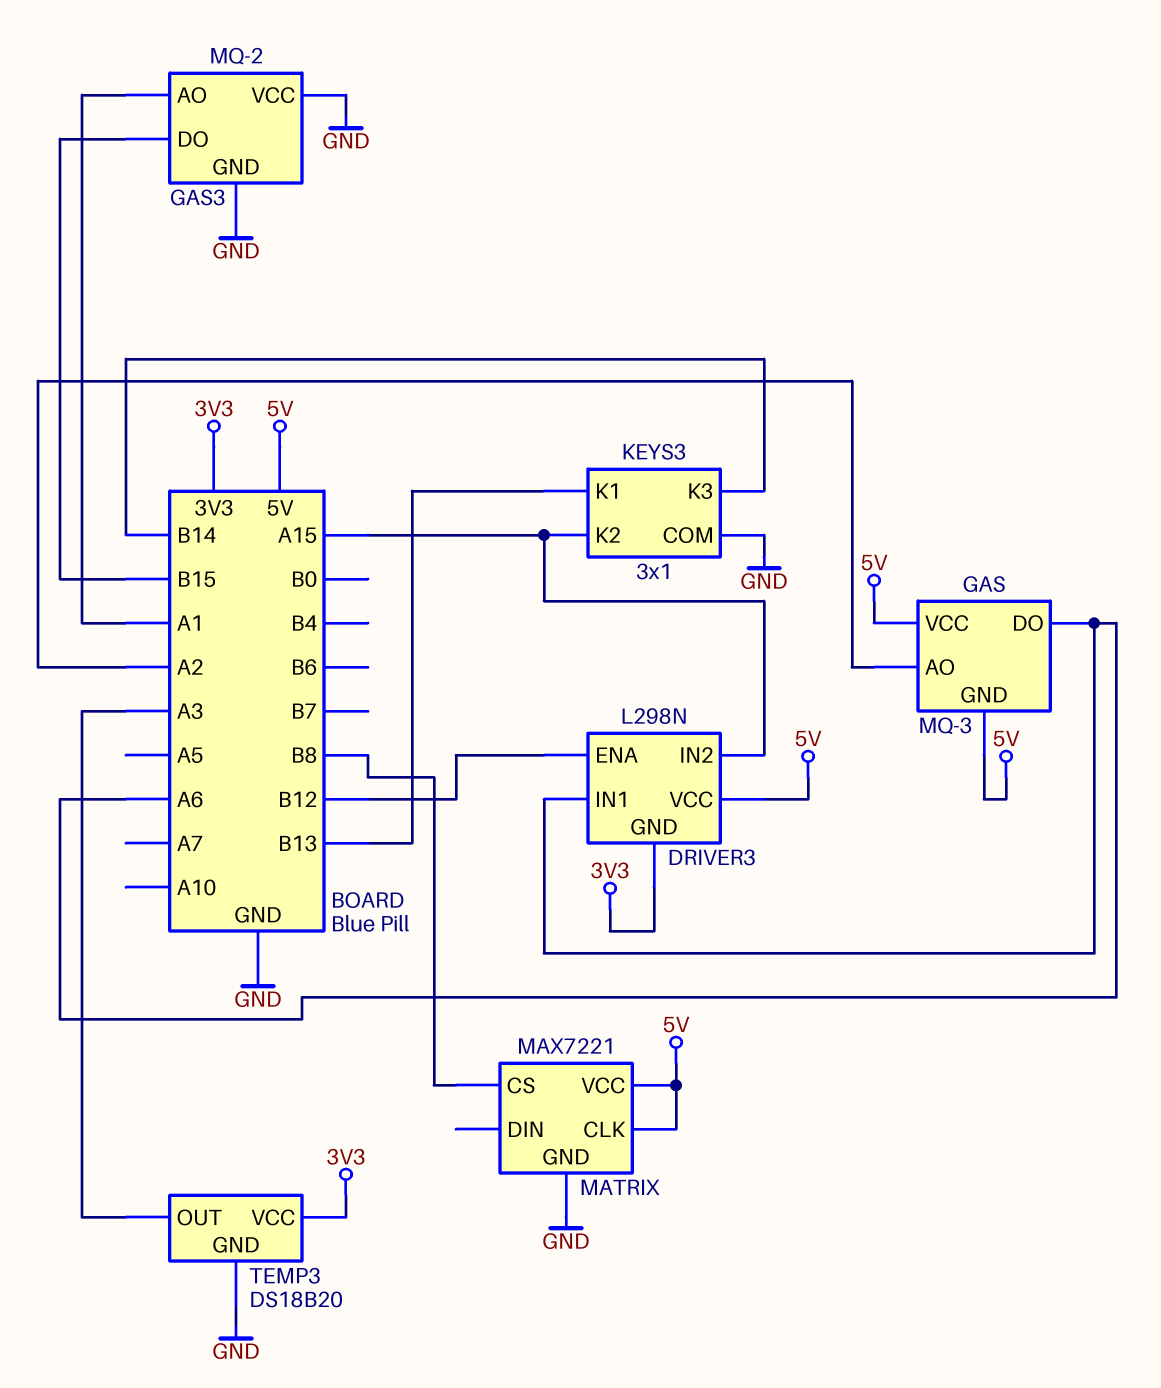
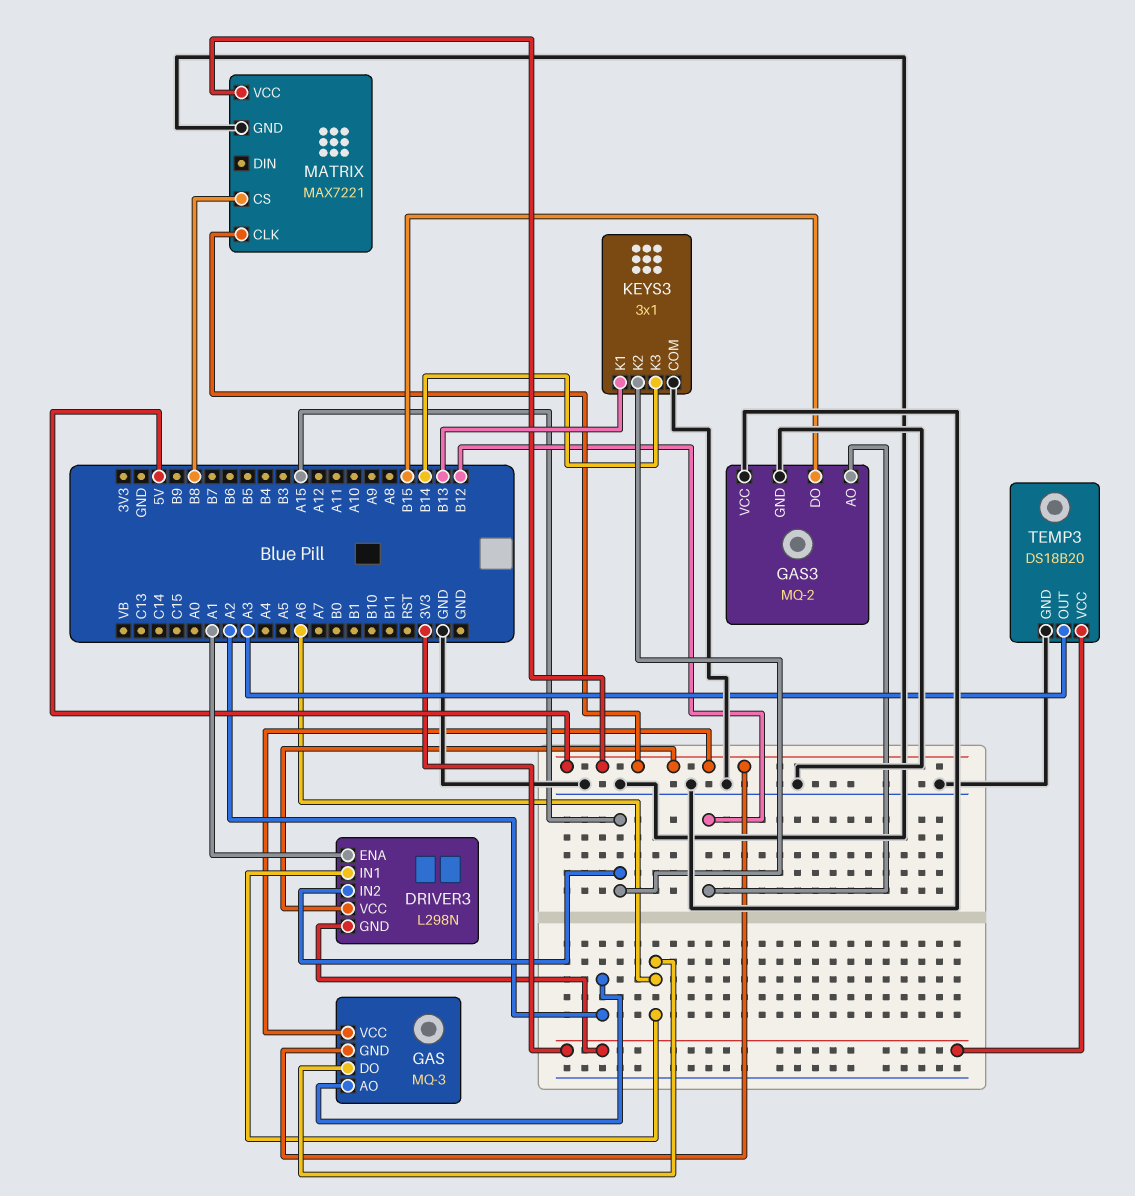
DRIVER3 pin ENA: B12 -> A1
GAS3 pin AO: A1 -> B12

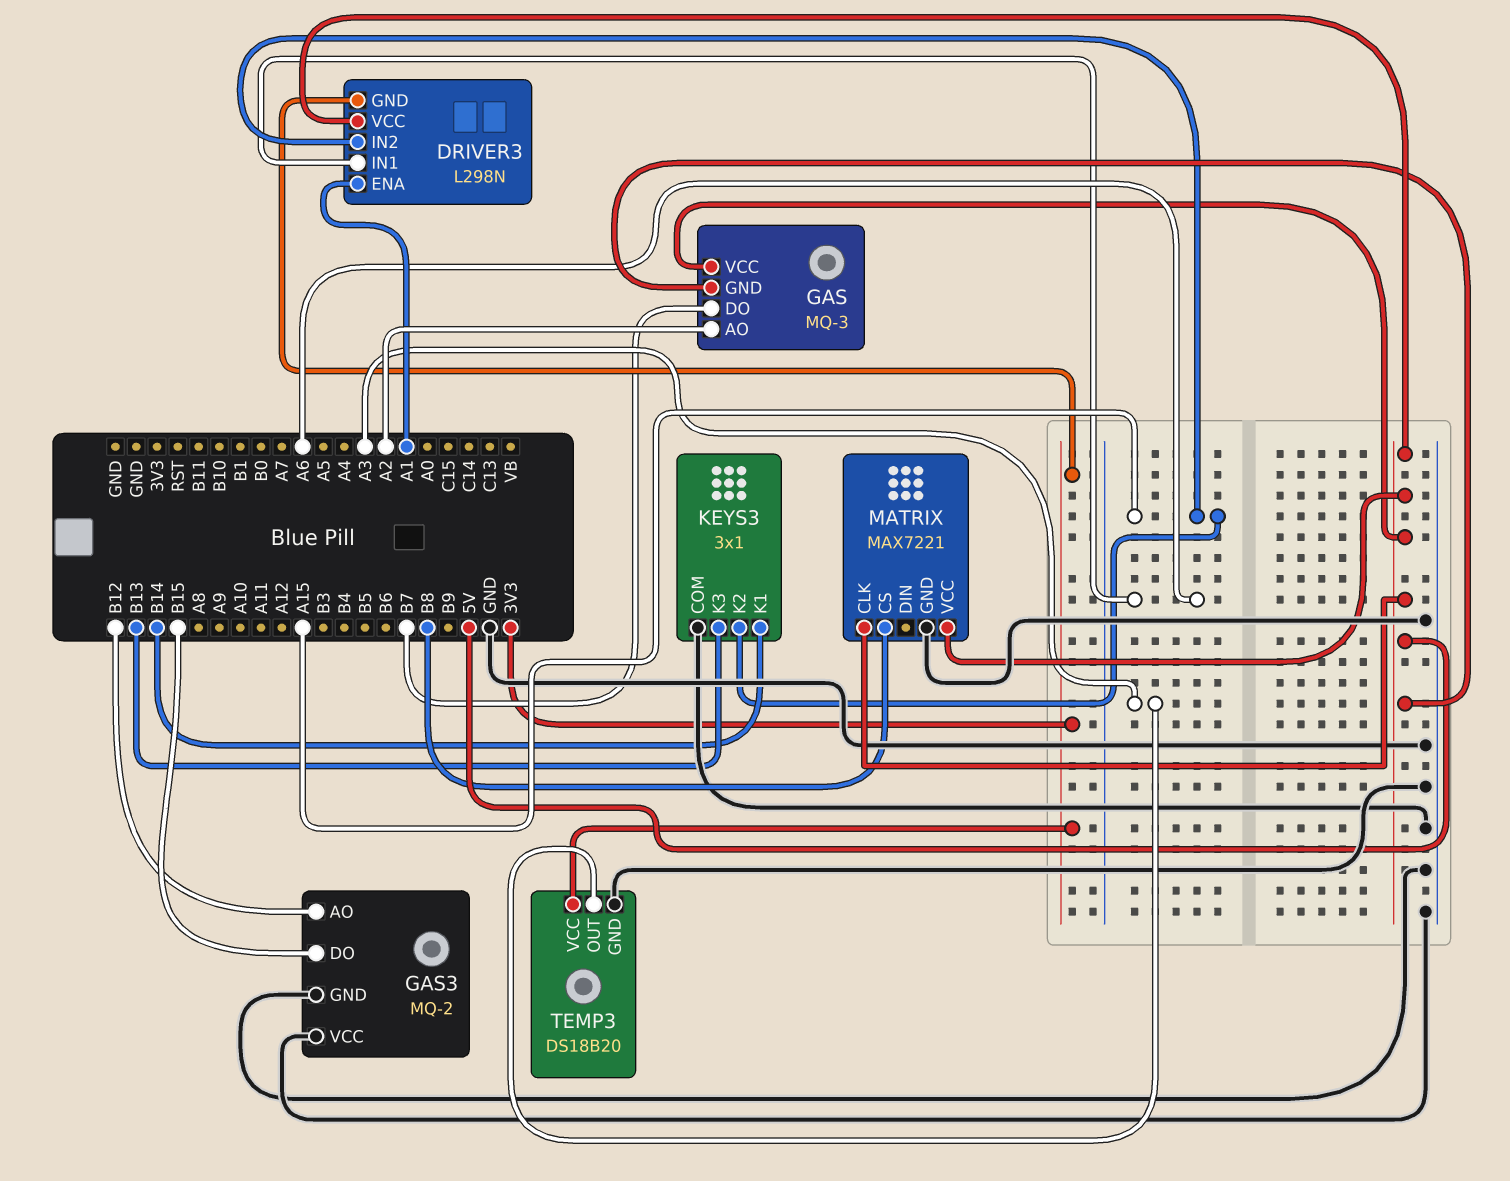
GAS pin DO: A6 -> B7
KEYS3 pin K1: B13 -> B14
KEYS3 pin K3: B14 -> B13

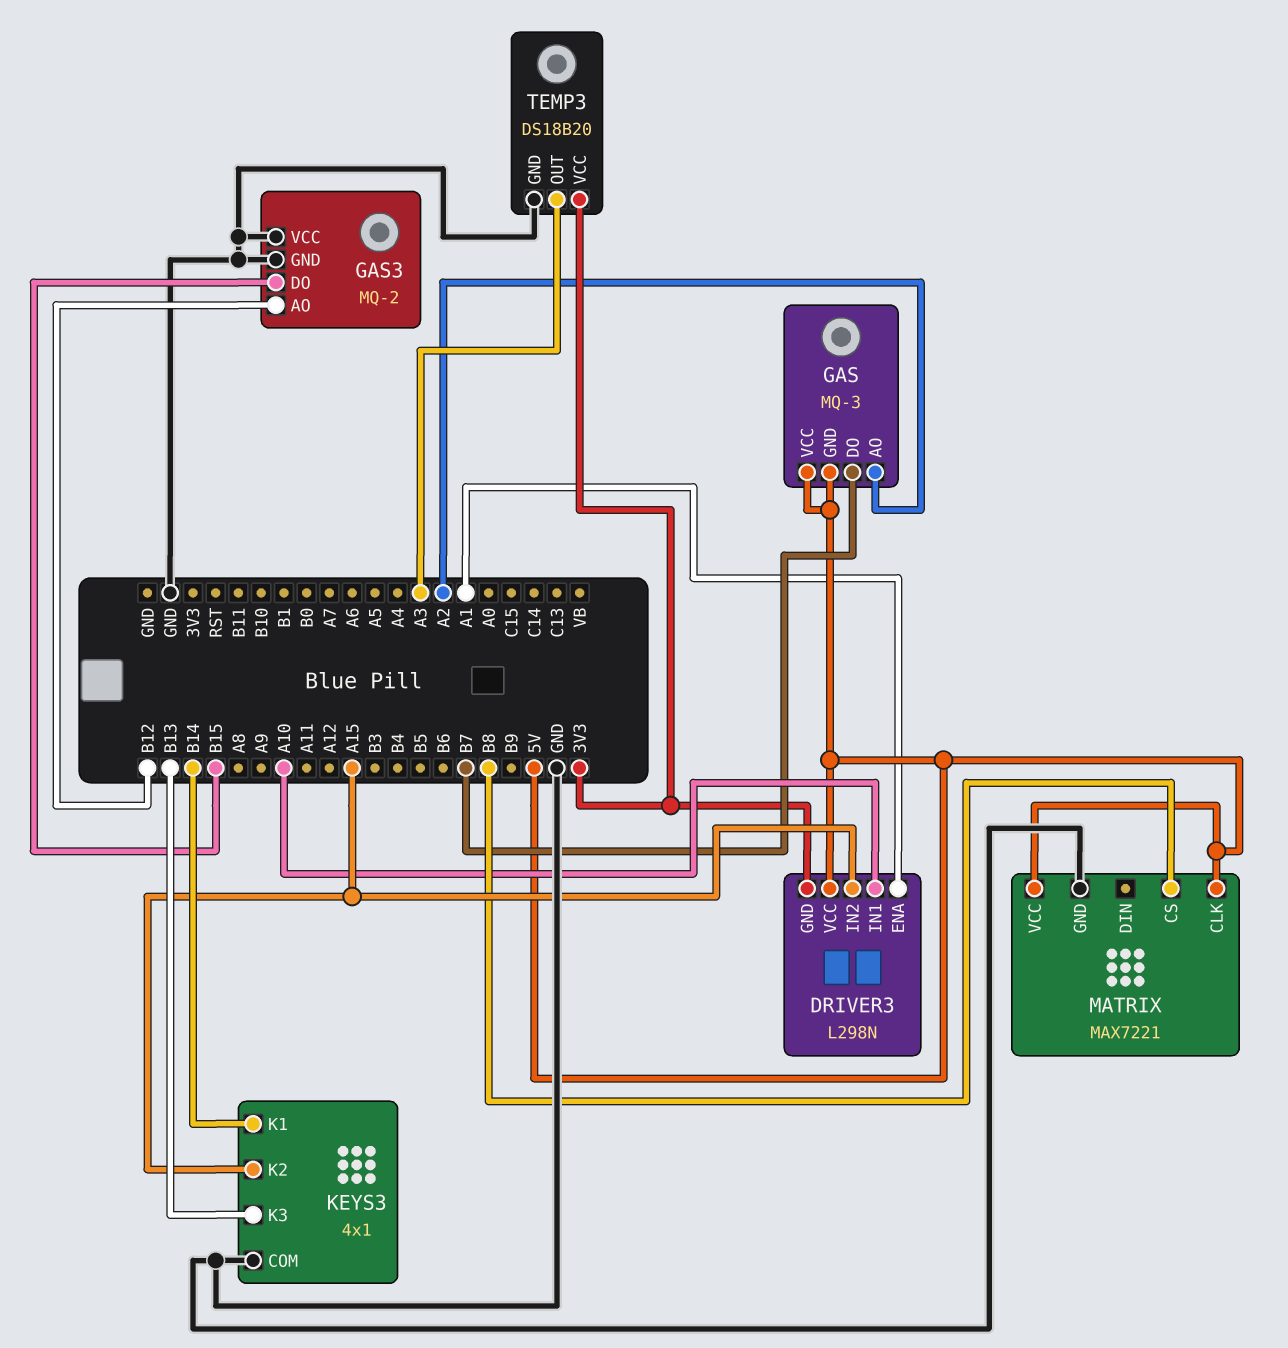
DRIVER3 pin IN1: A6 -> A10
KEYS3: 3x1 -> 4x1

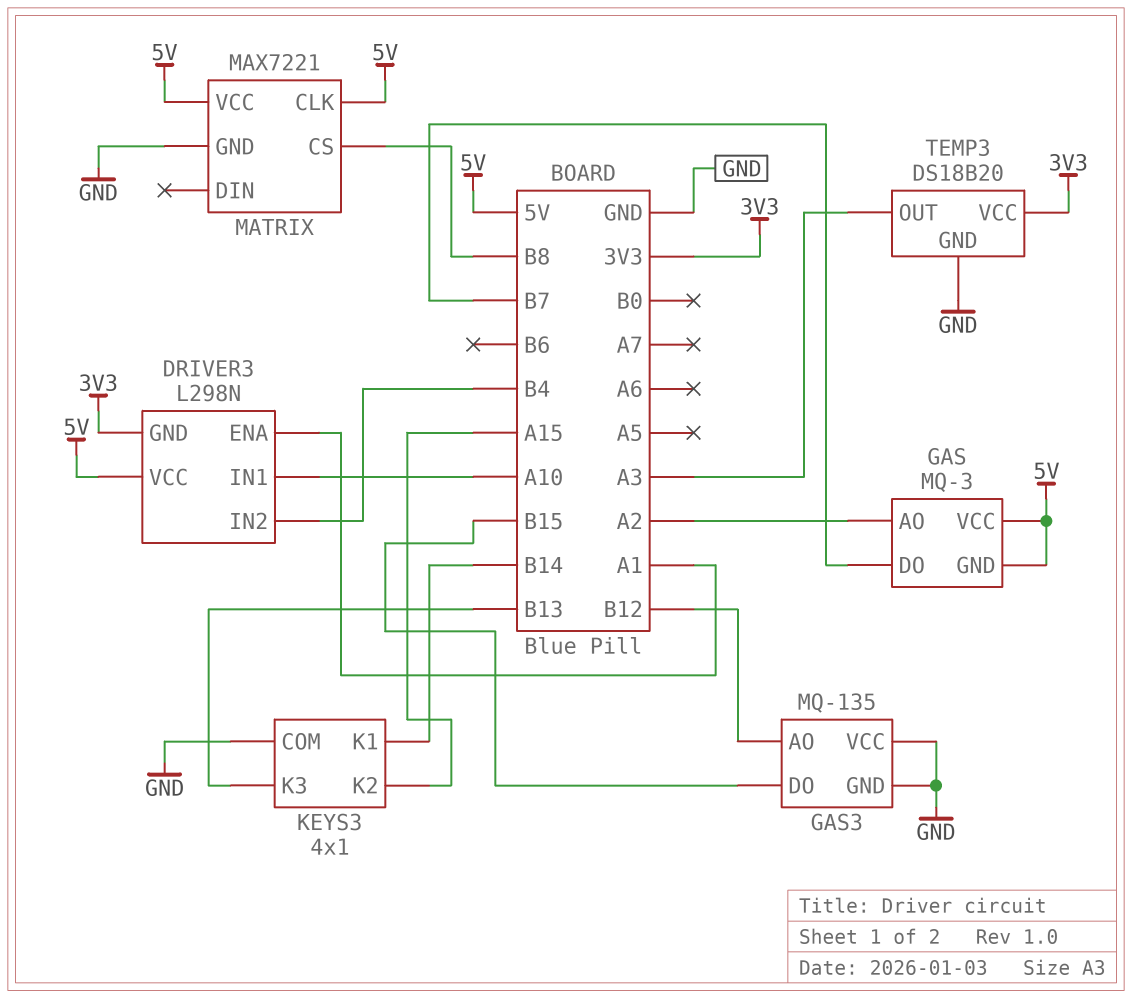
DRIVER3 pin IN2: A15 -> B4
GAS3: MQ-2 -> MQ-135

